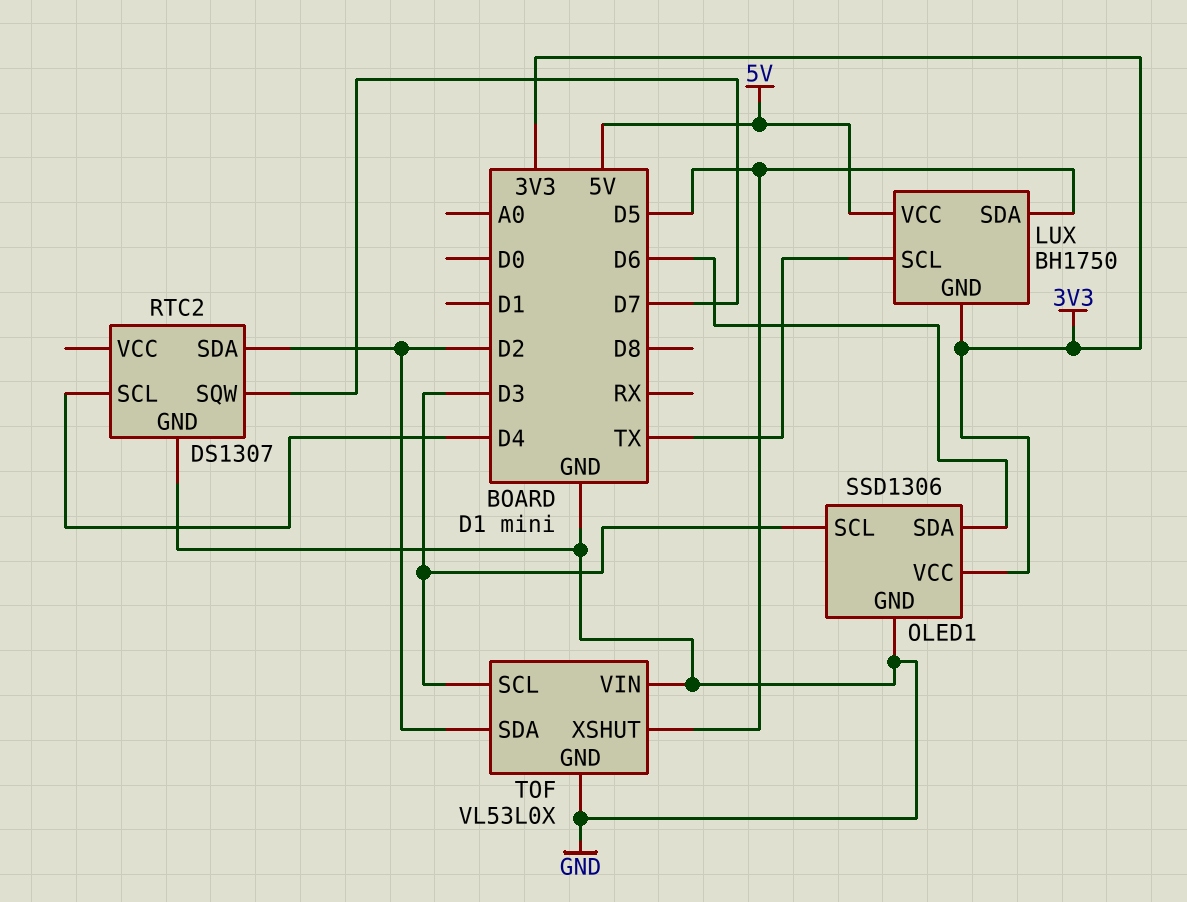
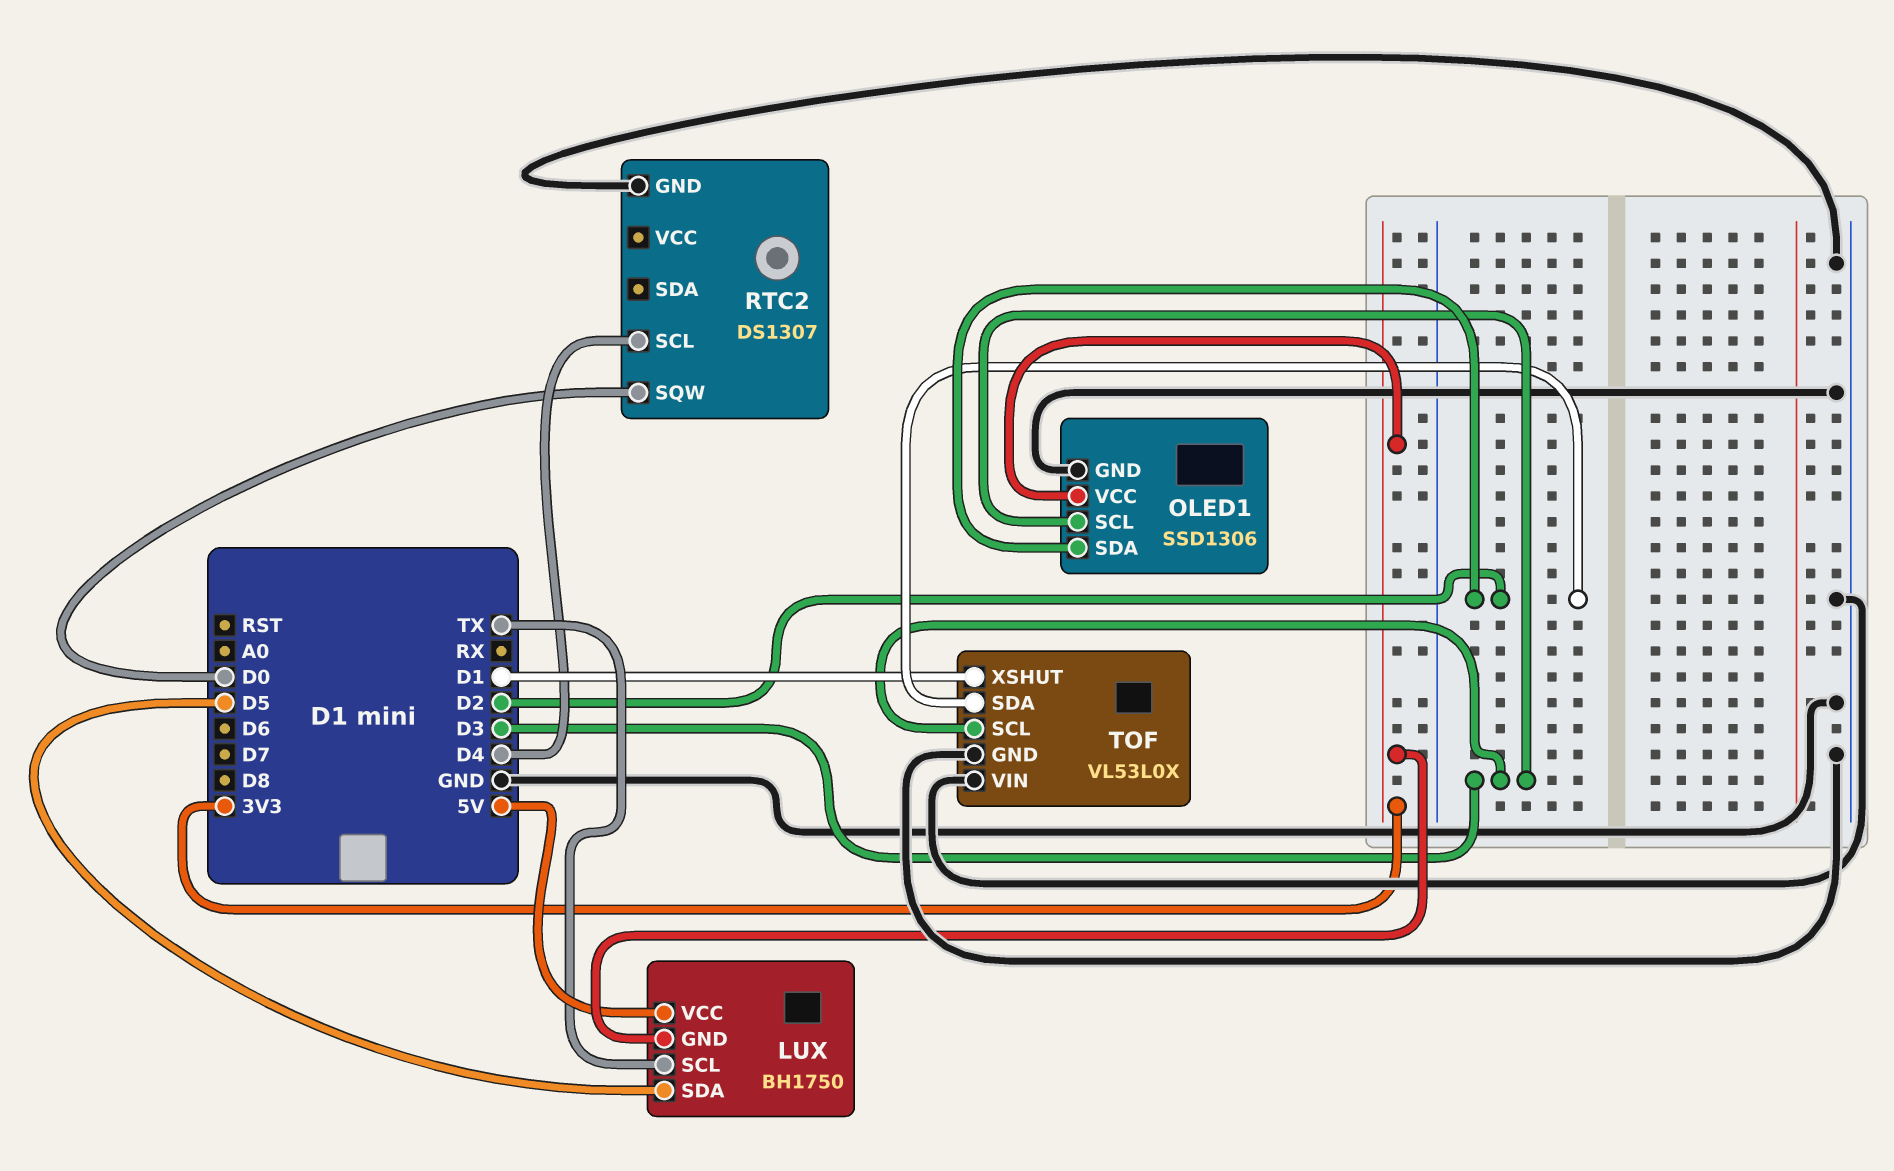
OLED1 pin SDA: D6 -> D2
RTC2 pin SDA: D2 -> none
RTC2 pin SQW: D7 -> D0
TOF pin XSHUT: D5 -> D1

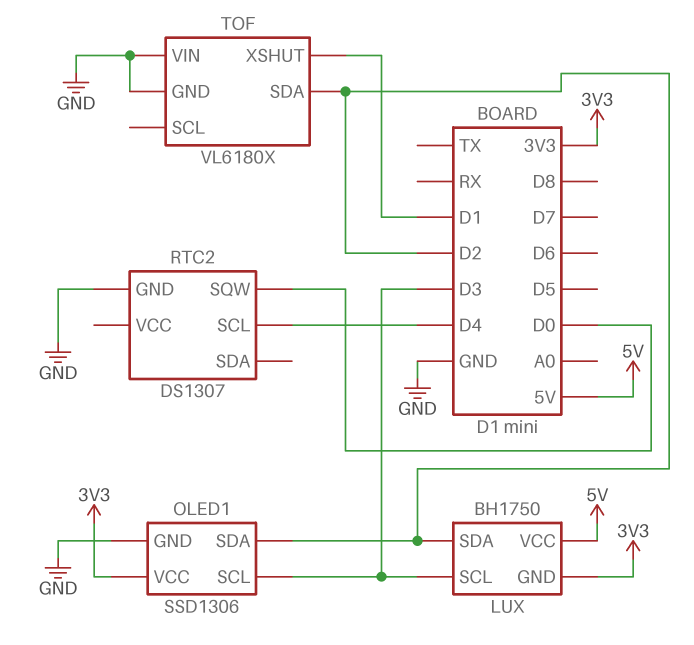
LUX pin SCL: TX -> D3
LUX pin SDA: D5 -> D2
TOF: VL53L0X -> VL6180X
TOF pin SCL: D3 -> none

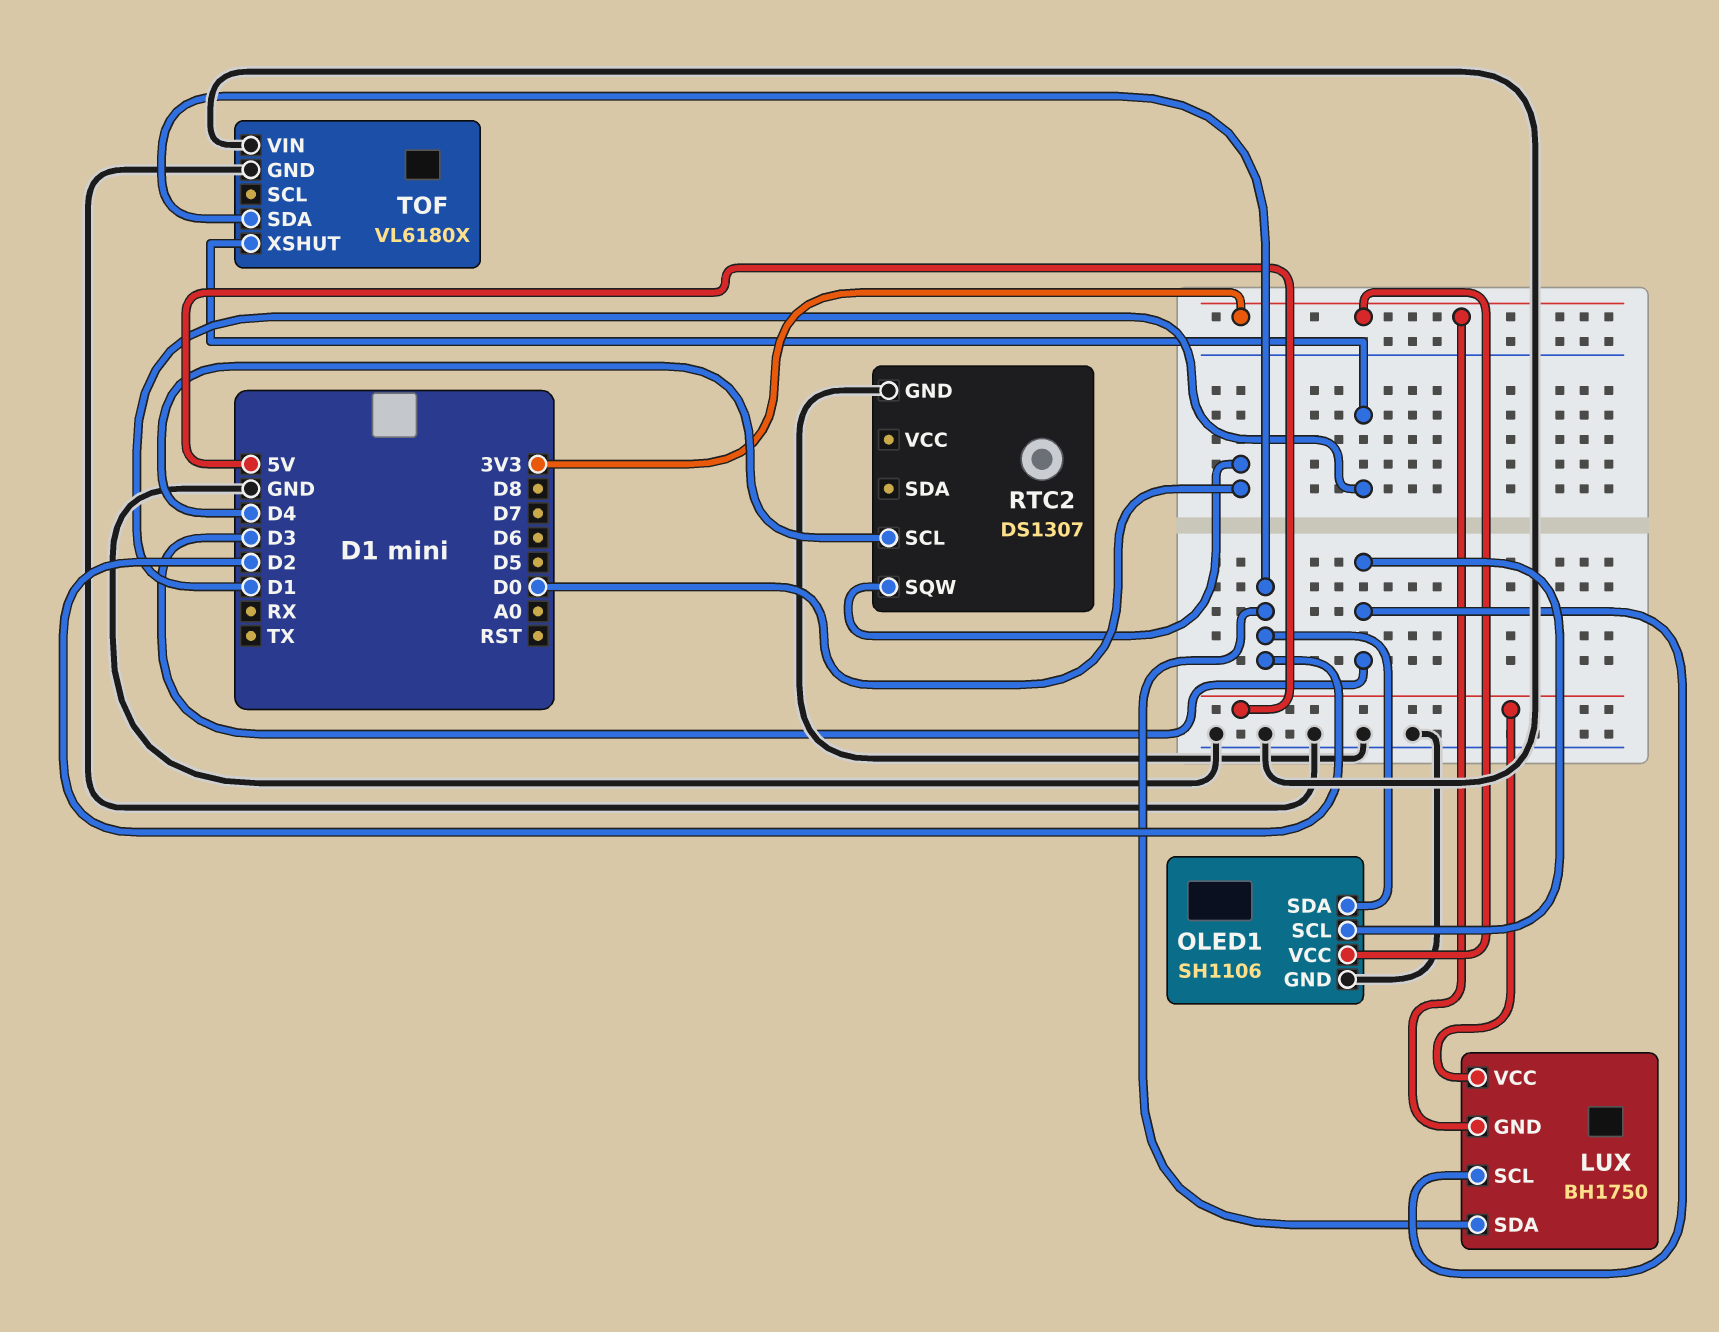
OLED1: SSD1306 -> SH1106

